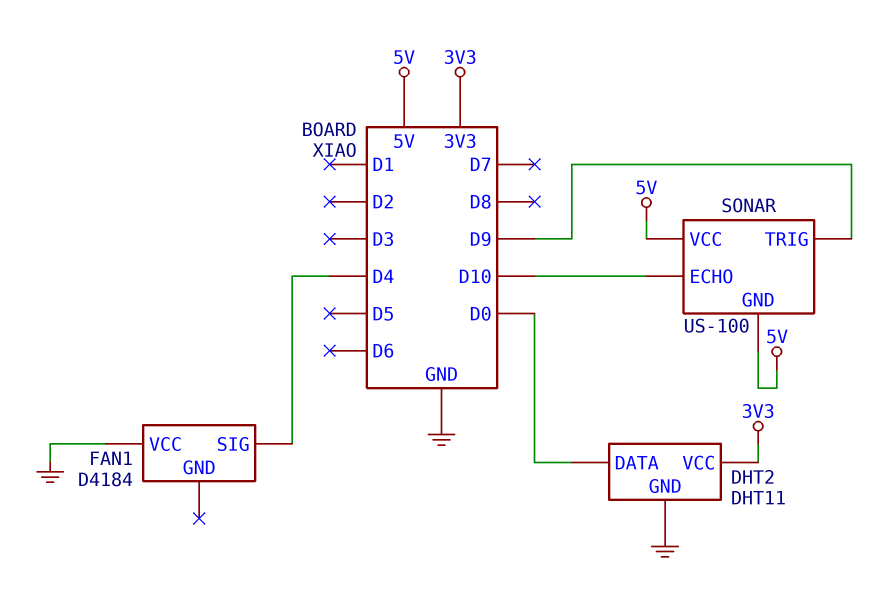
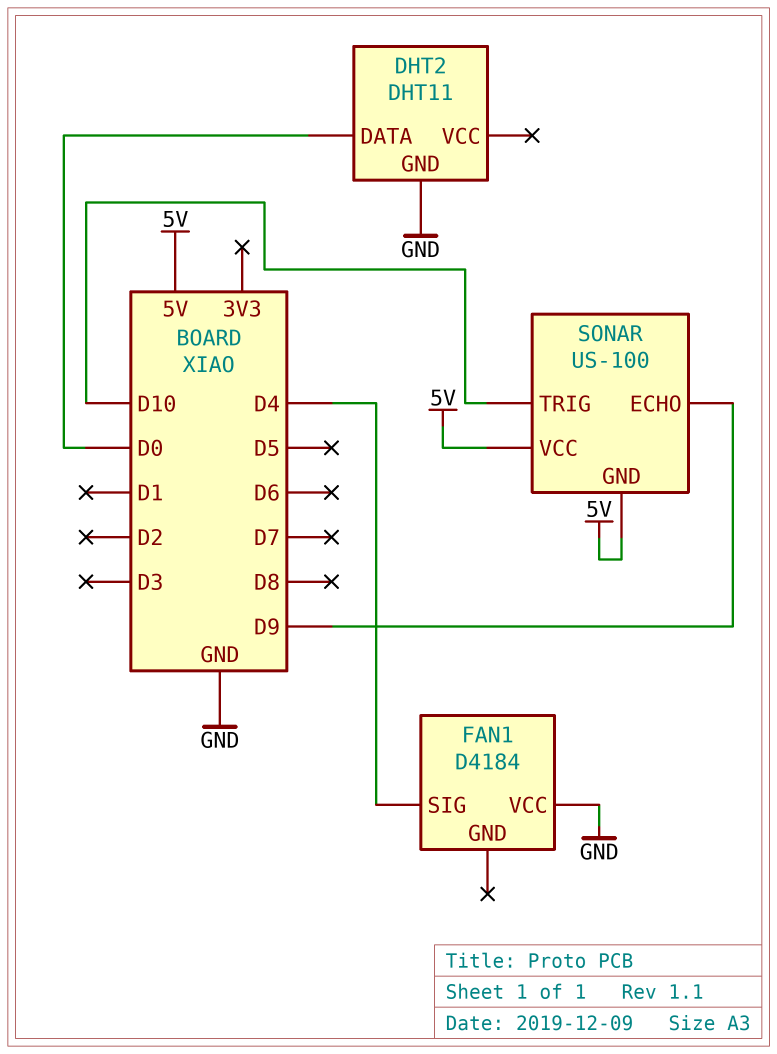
DHT2 pin VCC: 3V3 -> none
SONAR pin ECHO: D10 -> D9
SONAR pin TRIG: D9 -> D10

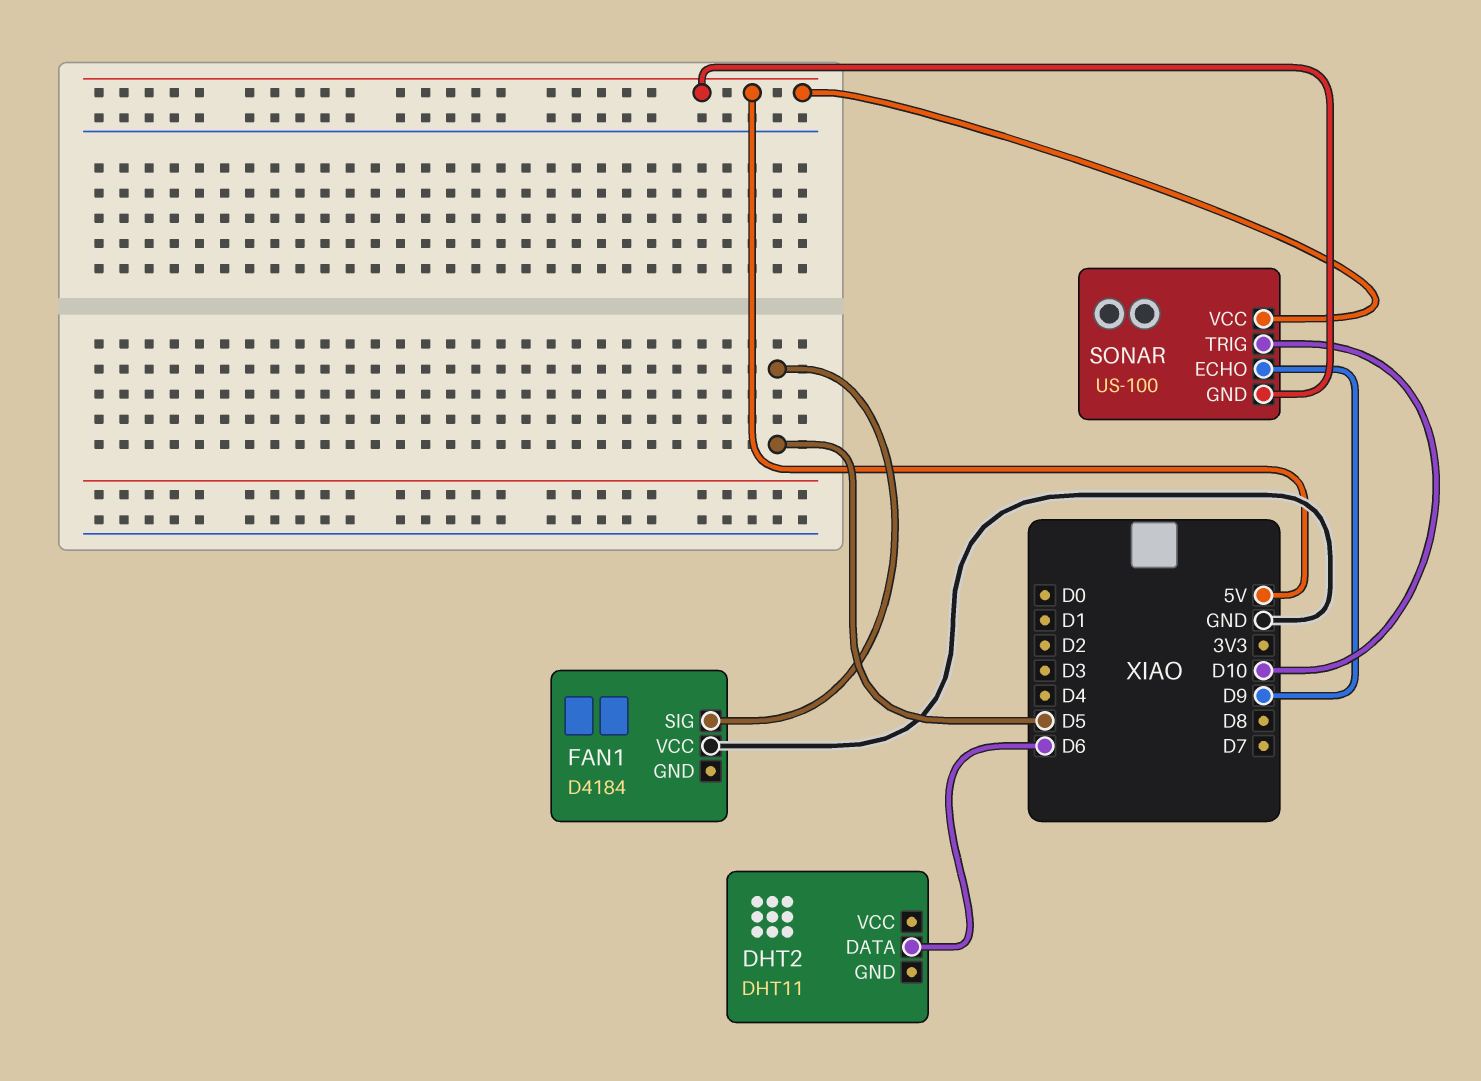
DHT2 pin DATA: D0 -> D6
DHT2 pin GND: GND -> none
FAN1 pin SIG: D4 -> D5

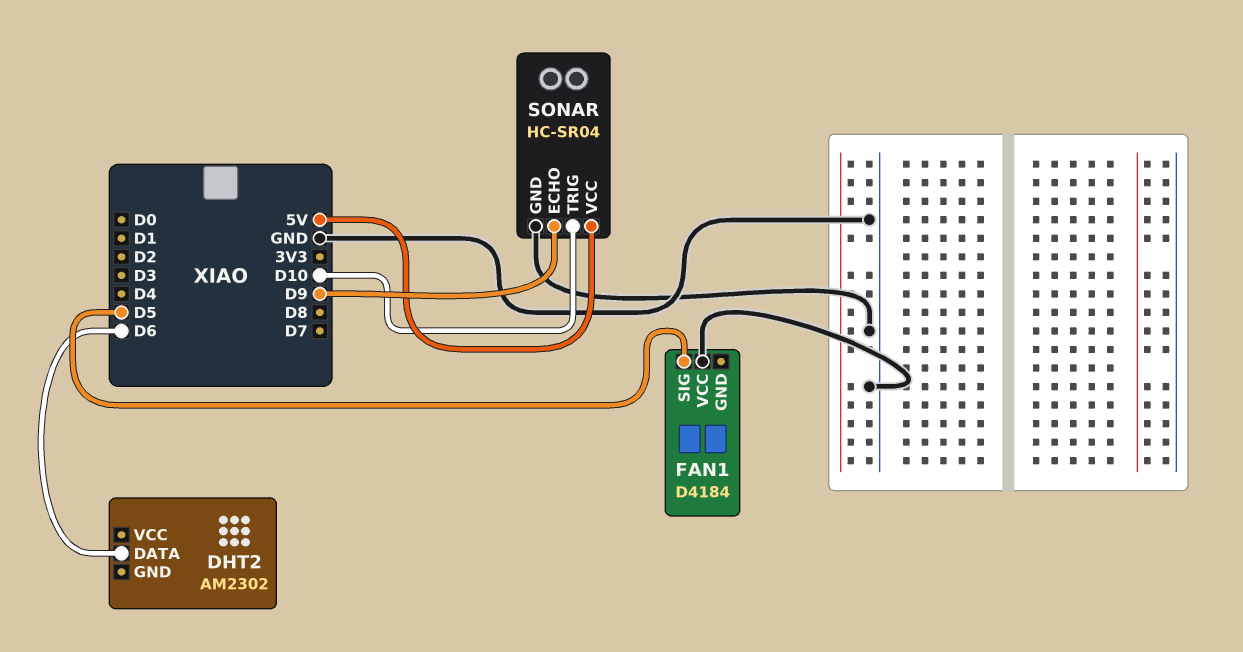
DHT2: DHT11 -> AM2302
SONAR: US-100 -> HC-SR04
SONAR pin GND: 5V -> GND

